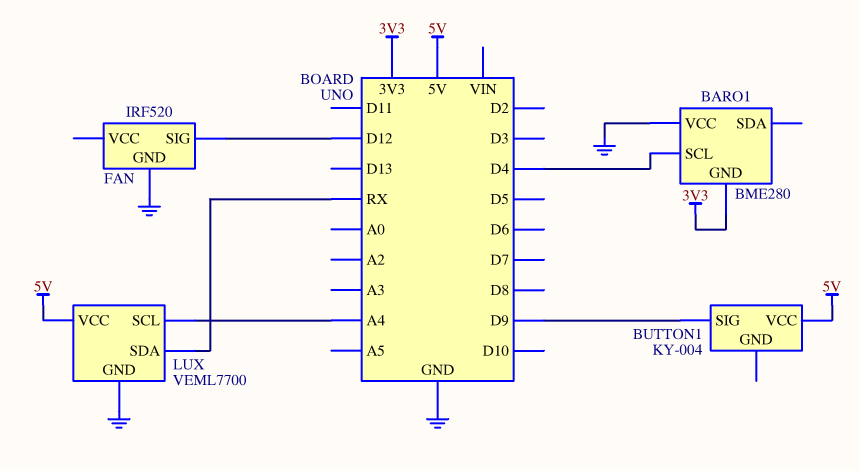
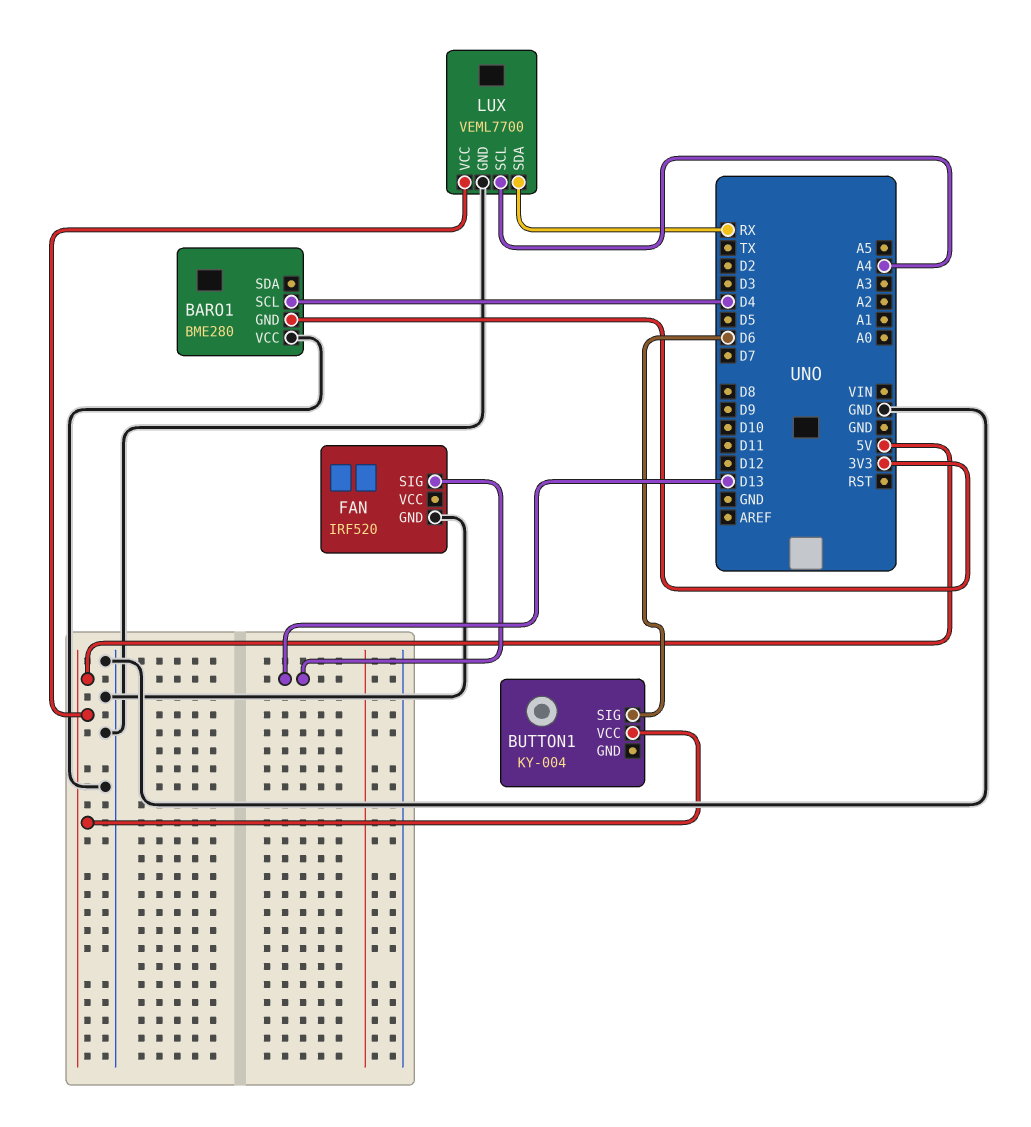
BUTTON1 pin SIG: D9 -> D6
FAN pin SIG: D12 -> D13

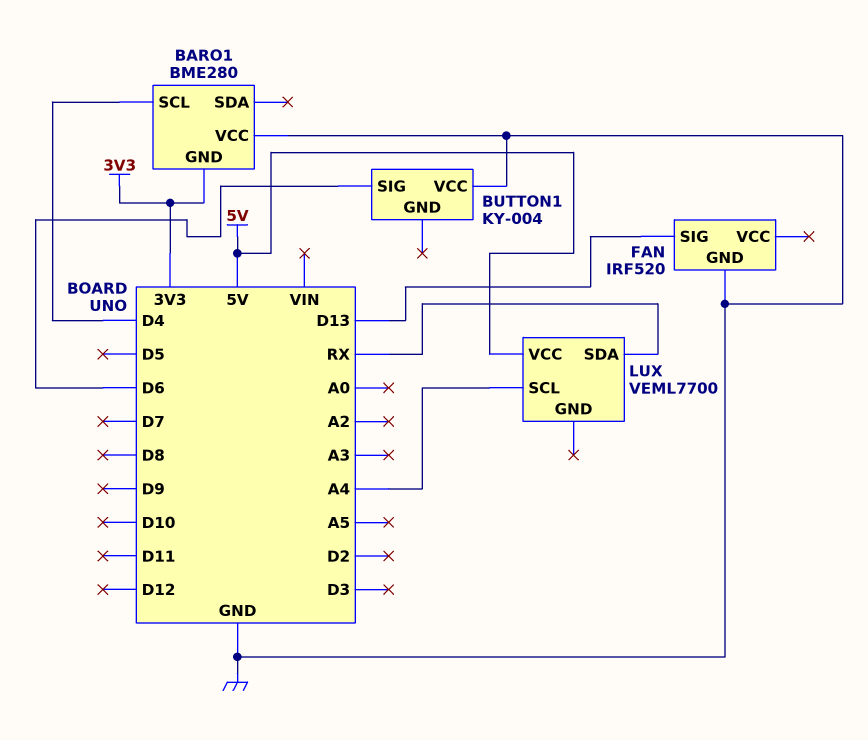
BUTTON1 pin VCC: 5V -> GND
LUX pin GND: GND -> none

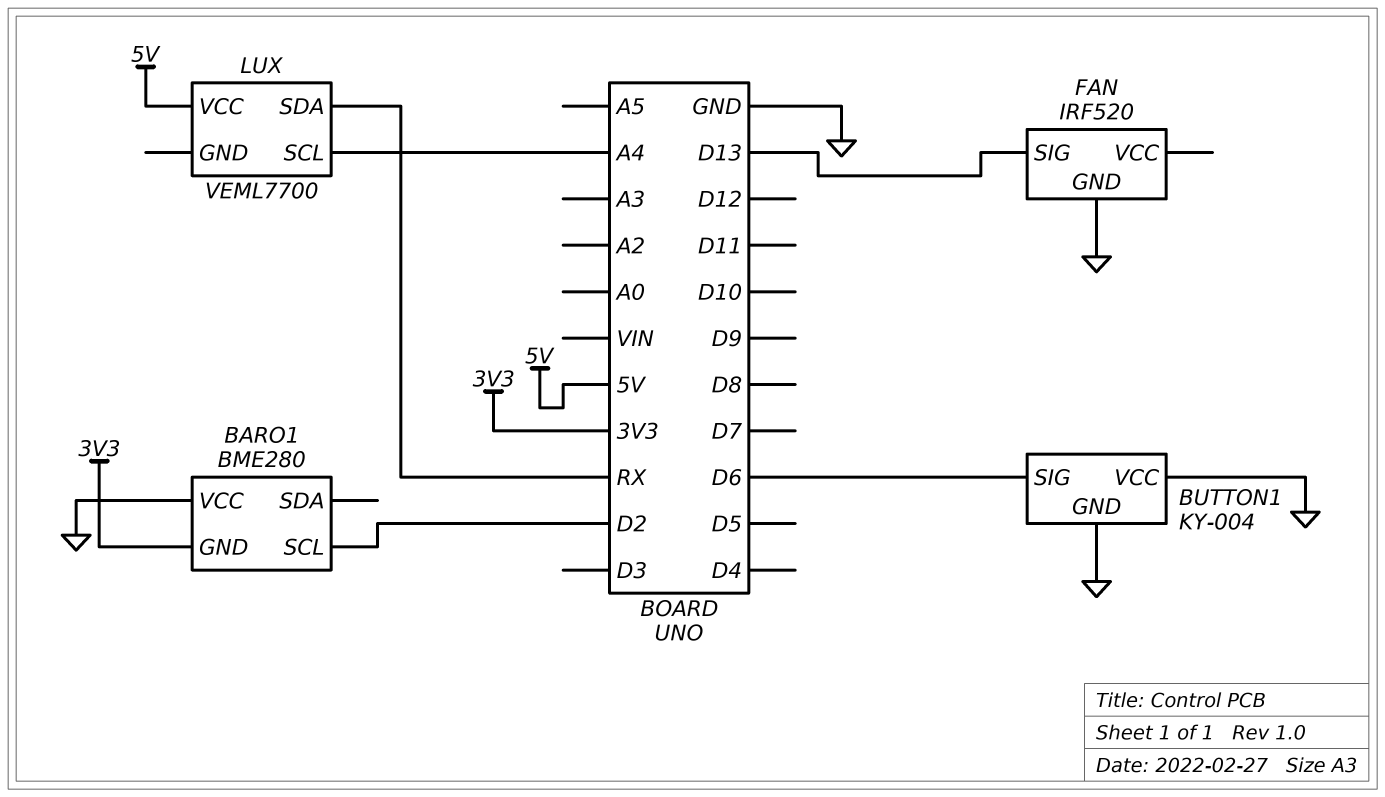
BARO1 pin SCL: D4 -> D2
BUTTON1 pin GND: none -> GND

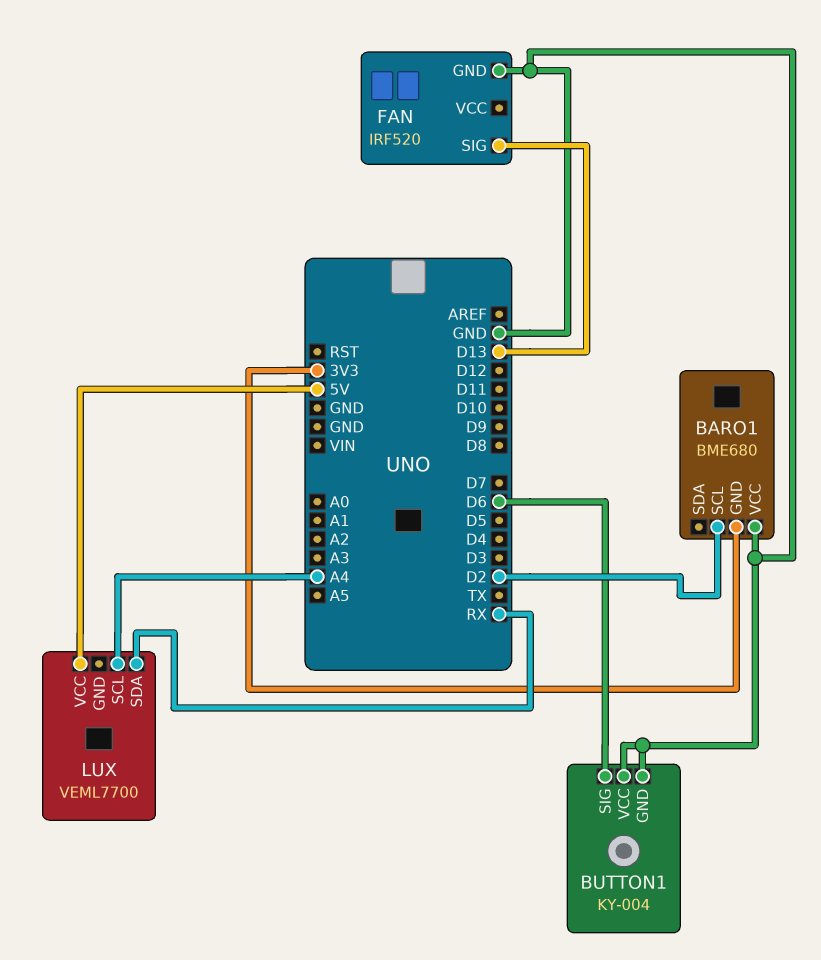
BARO1: BME280 -> BME680

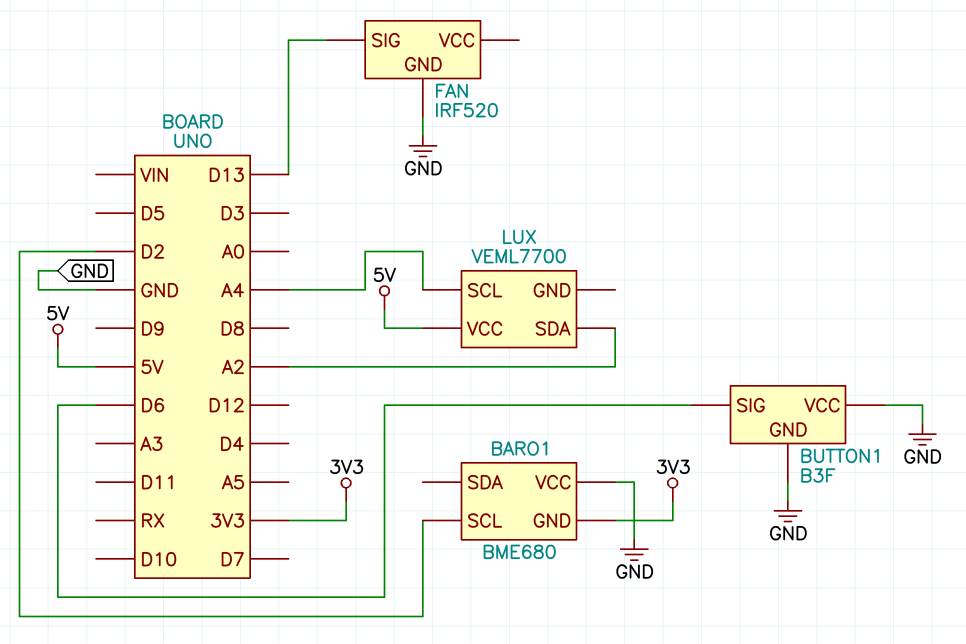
BUTTON1: KY-004 -> B3F
LUX pin SDA: RX -> A2

